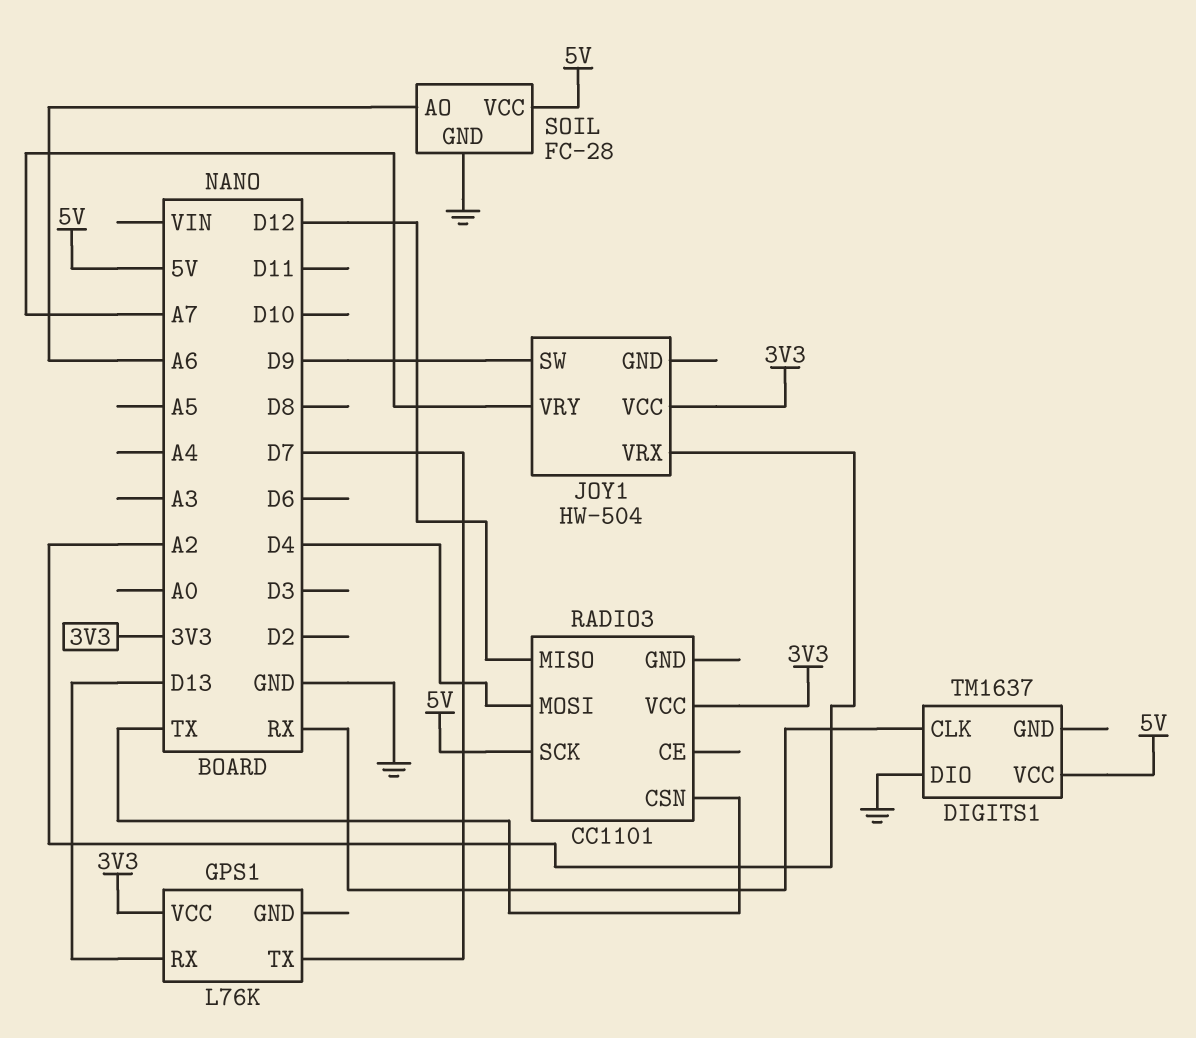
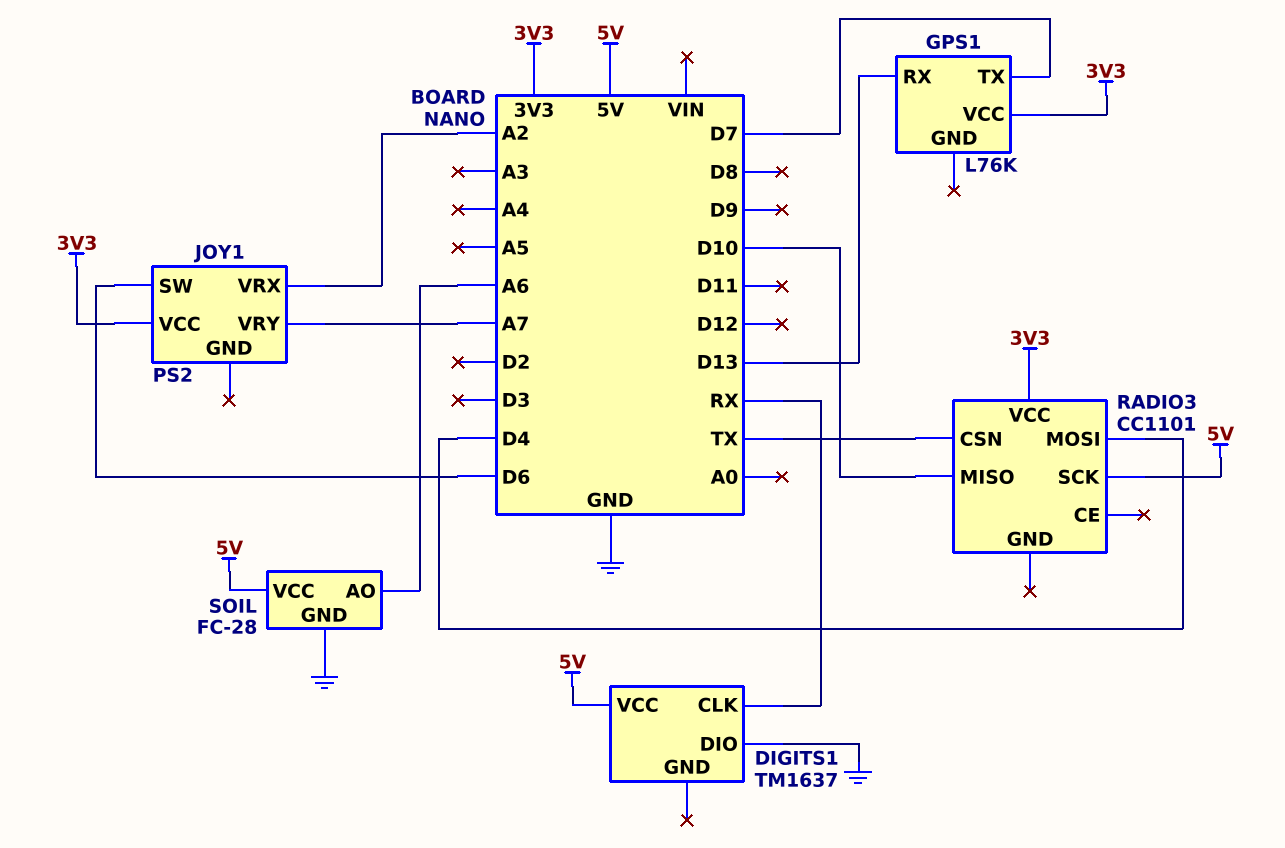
JOY1: HW-504 -> PS2
JOY1 pin SW: D9 -> D6
RADIO3 pin MISO: D12 -> D10

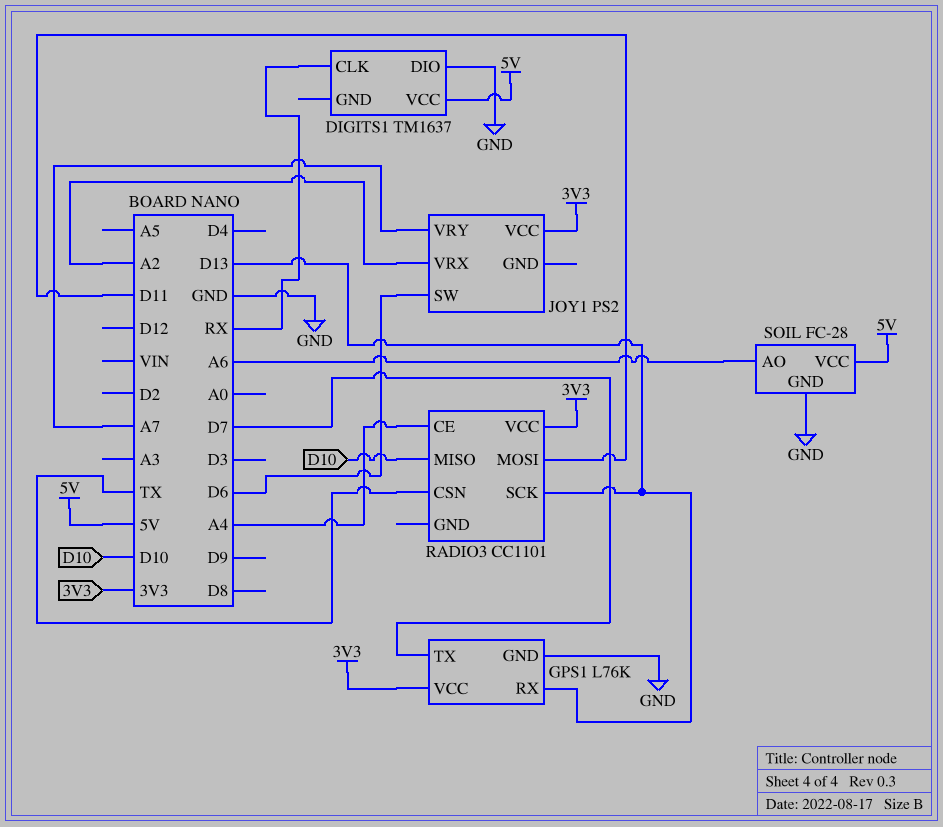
GPS1 pin GND: none -> GND
RADIO3 pin CE: none -> A4
RADIO3 pin MOSI: D4 -> D11
RADIO3 pin SCK: 5V -> D13

